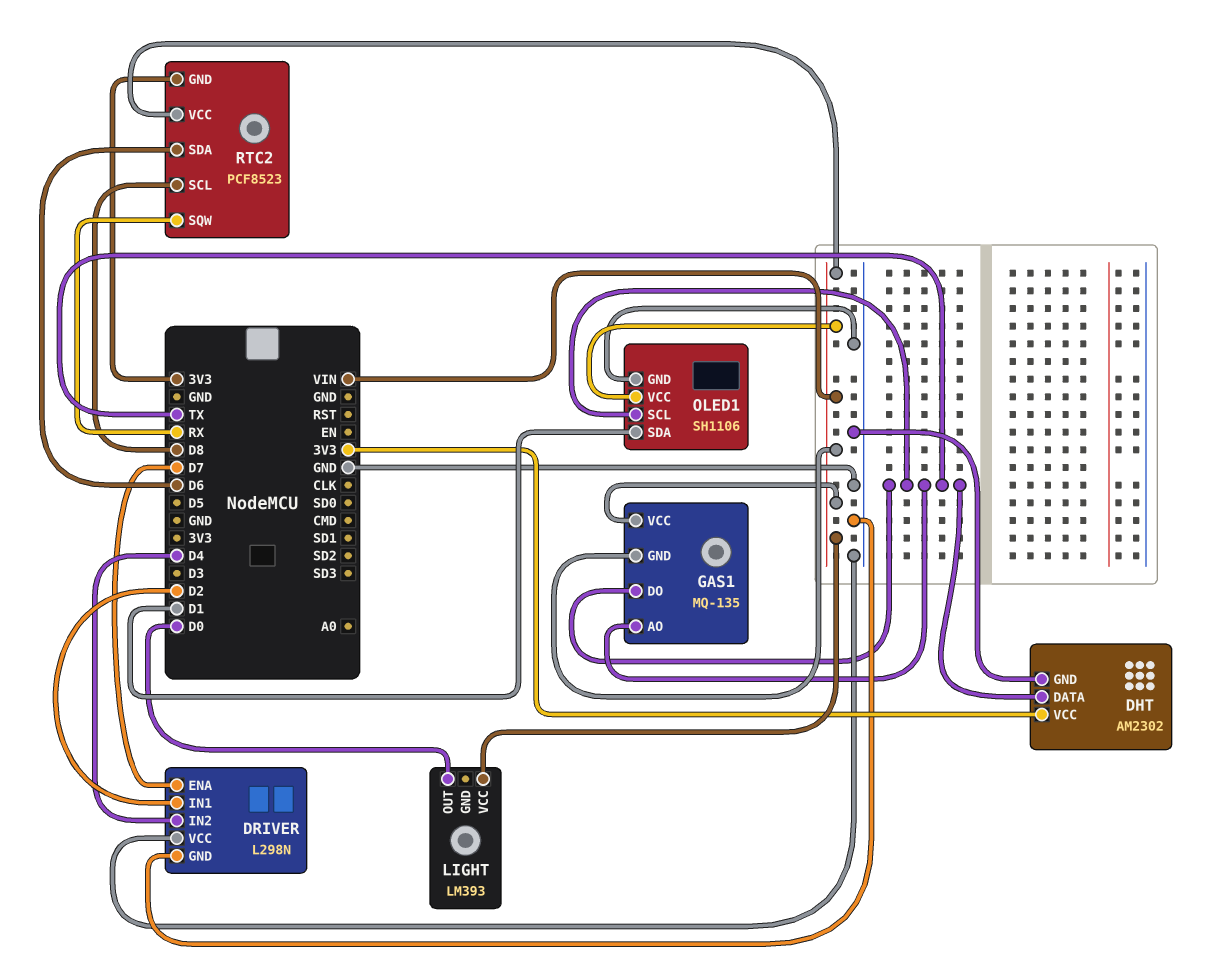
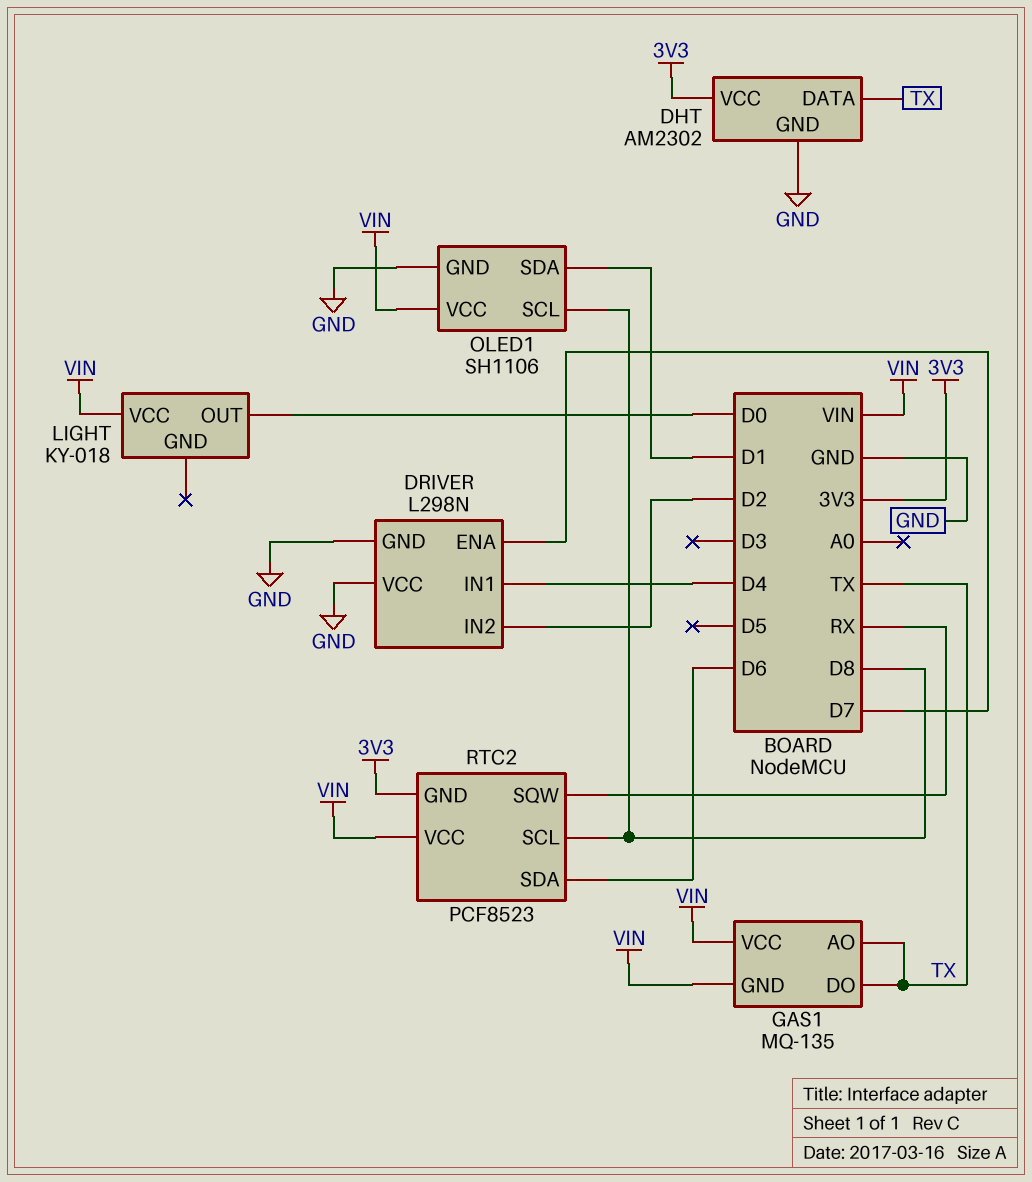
DRIVER pin IN1: D2 -> D4
DRIVER pin IN2: D4 -> D2
LIGHT: LM393 -> KY-018
OLED1 pin SCL: TX -> D8

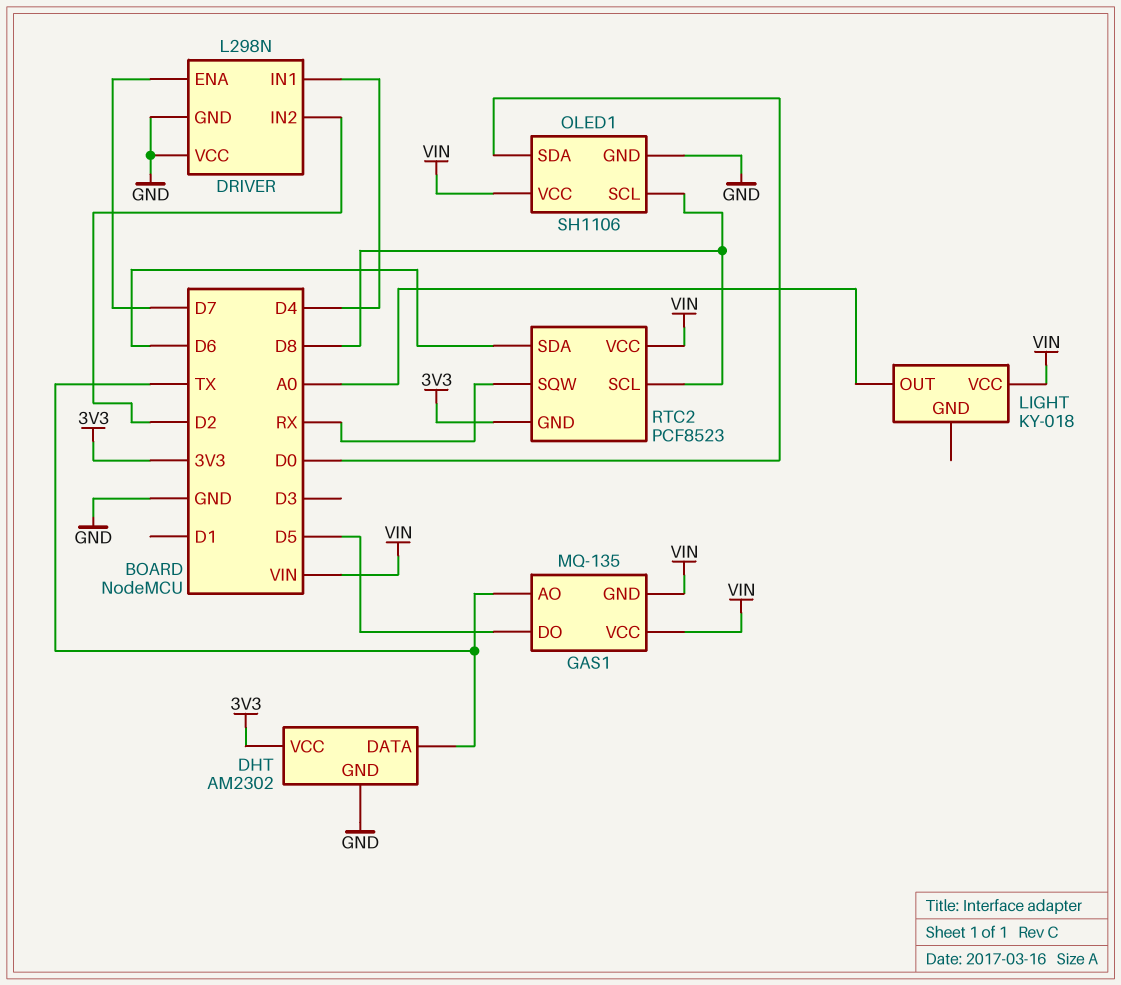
GAS1 pin DO: TX -> D5
LIGHT pin OUT: D0 -> A0
OLED1 pin SDA: D1 -> D0

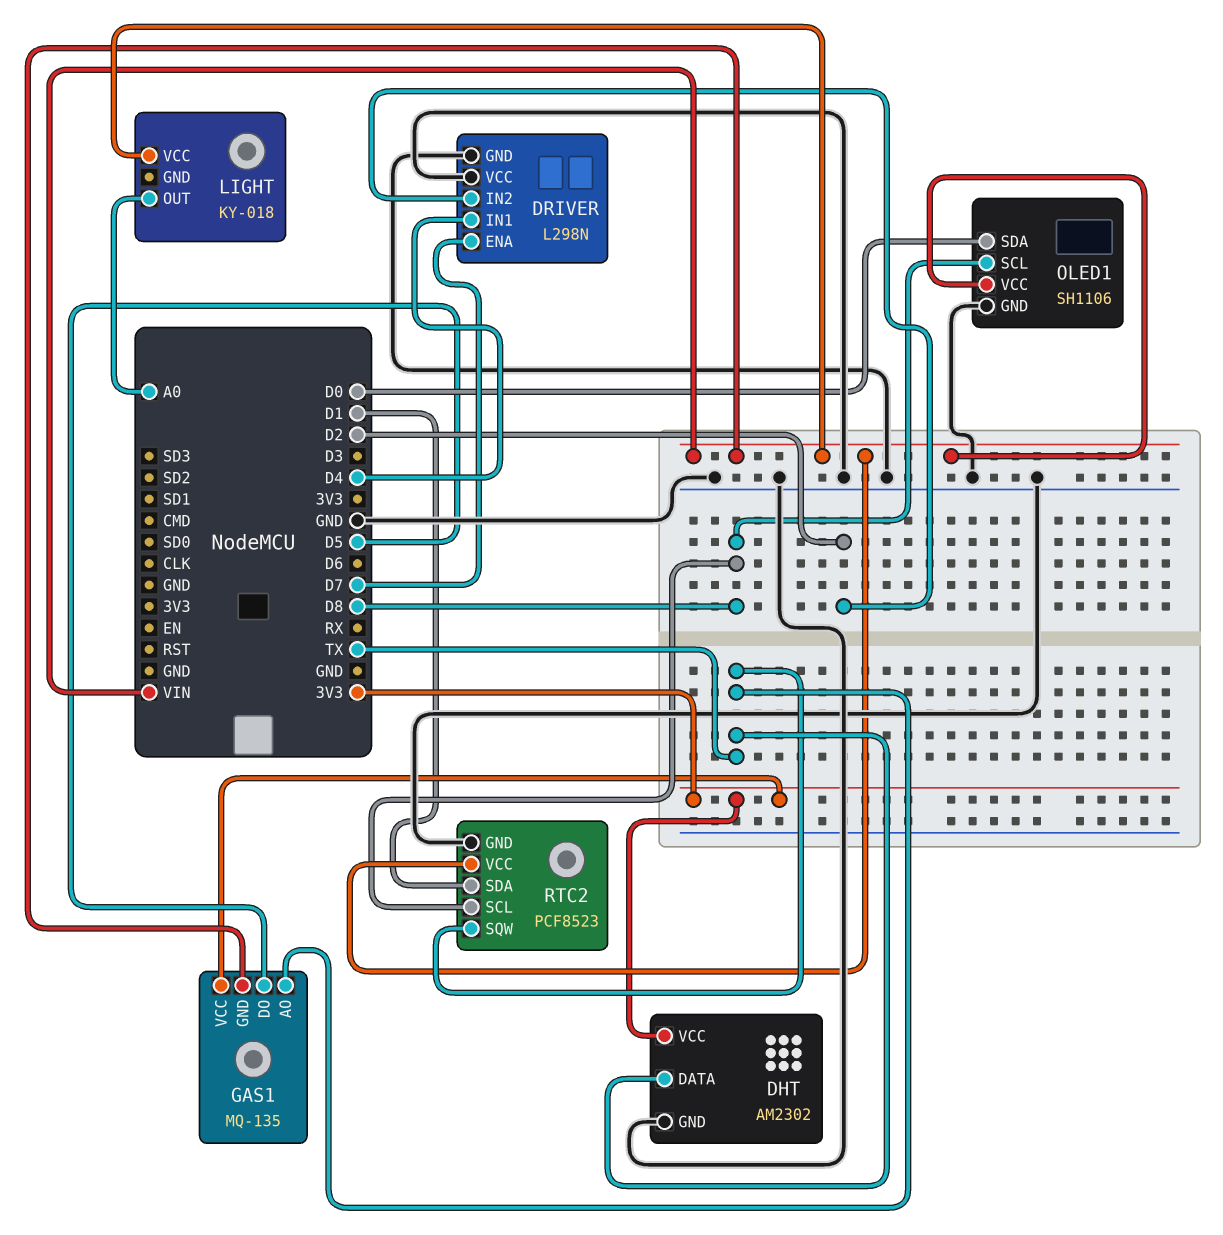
GAS1 pin VCC: VIN -> 3V3
RTC2 pin GND: 3V3 -> GND
RTC2 pin SDA: D6 -> D1
RTC2 pin SQW: RX -> TX

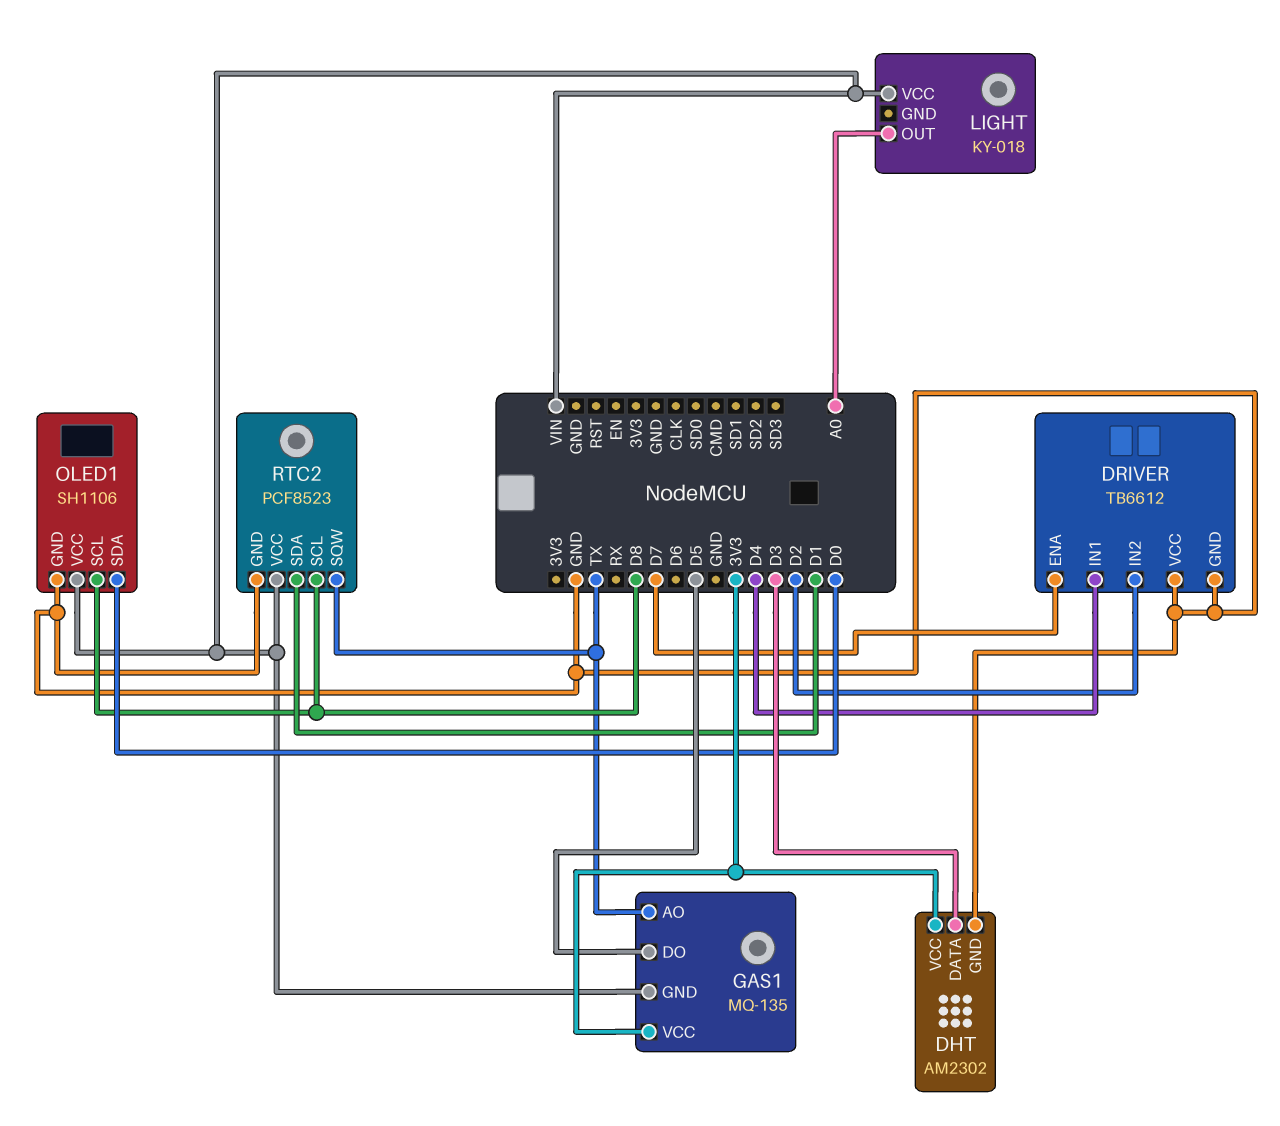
DHT pin DATA: TX -> D3
DRIVER: L298N -> TB6612

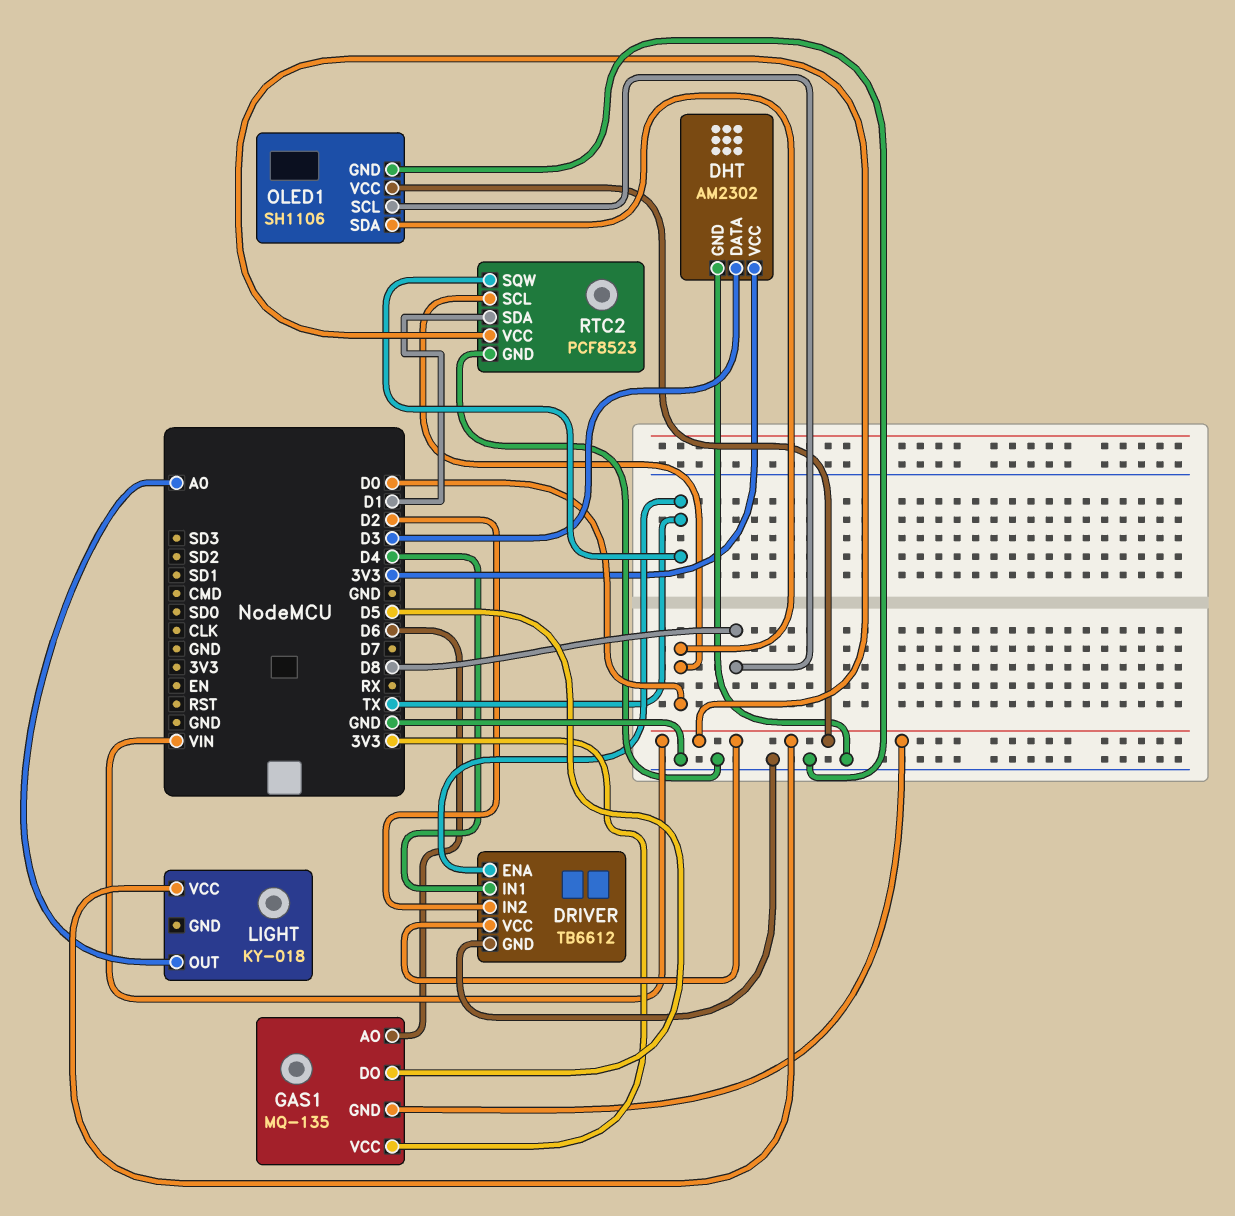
DRIVER pin ENA: D7 -> TX
DRIVER pin VCC: GND -> VIN
GAS1 pin AO: TX -> D6
RTC2 pin SCL: D8 -> D0

